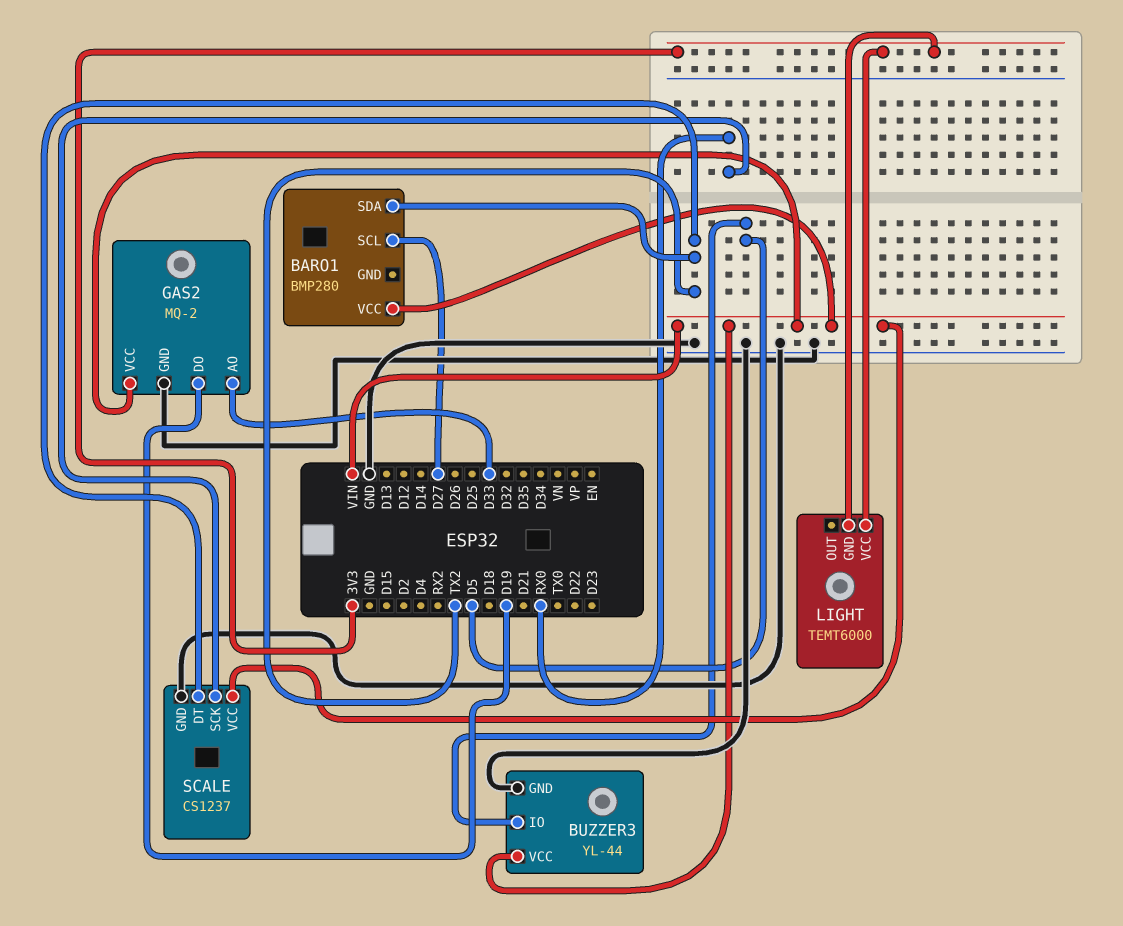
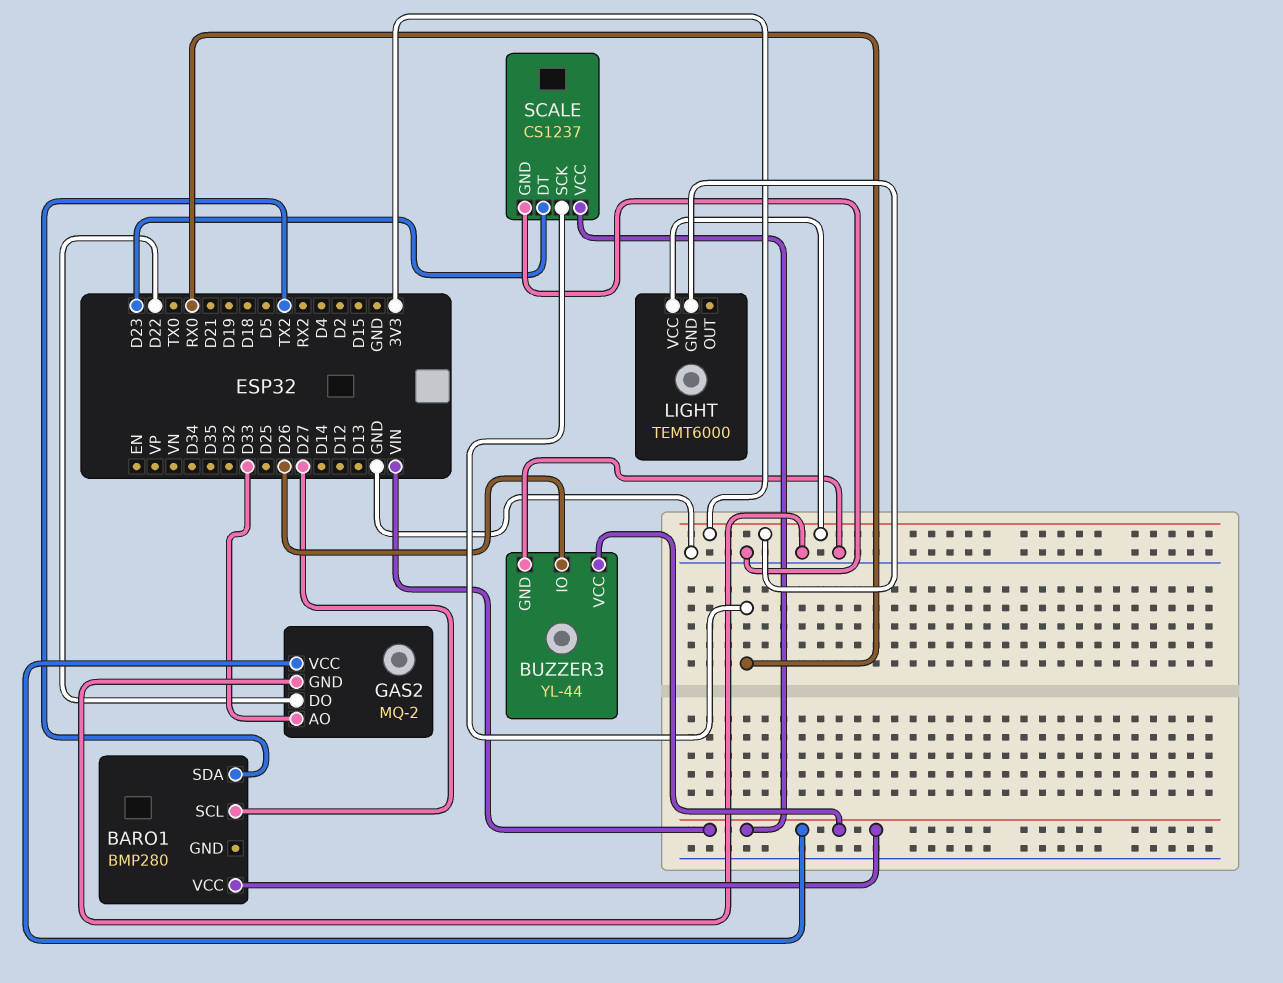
BUZZER3 pin IO: D5 -> D26
GAS2 pin DO: D19 -> D22
SCALE pin DT: TX2 -> D23

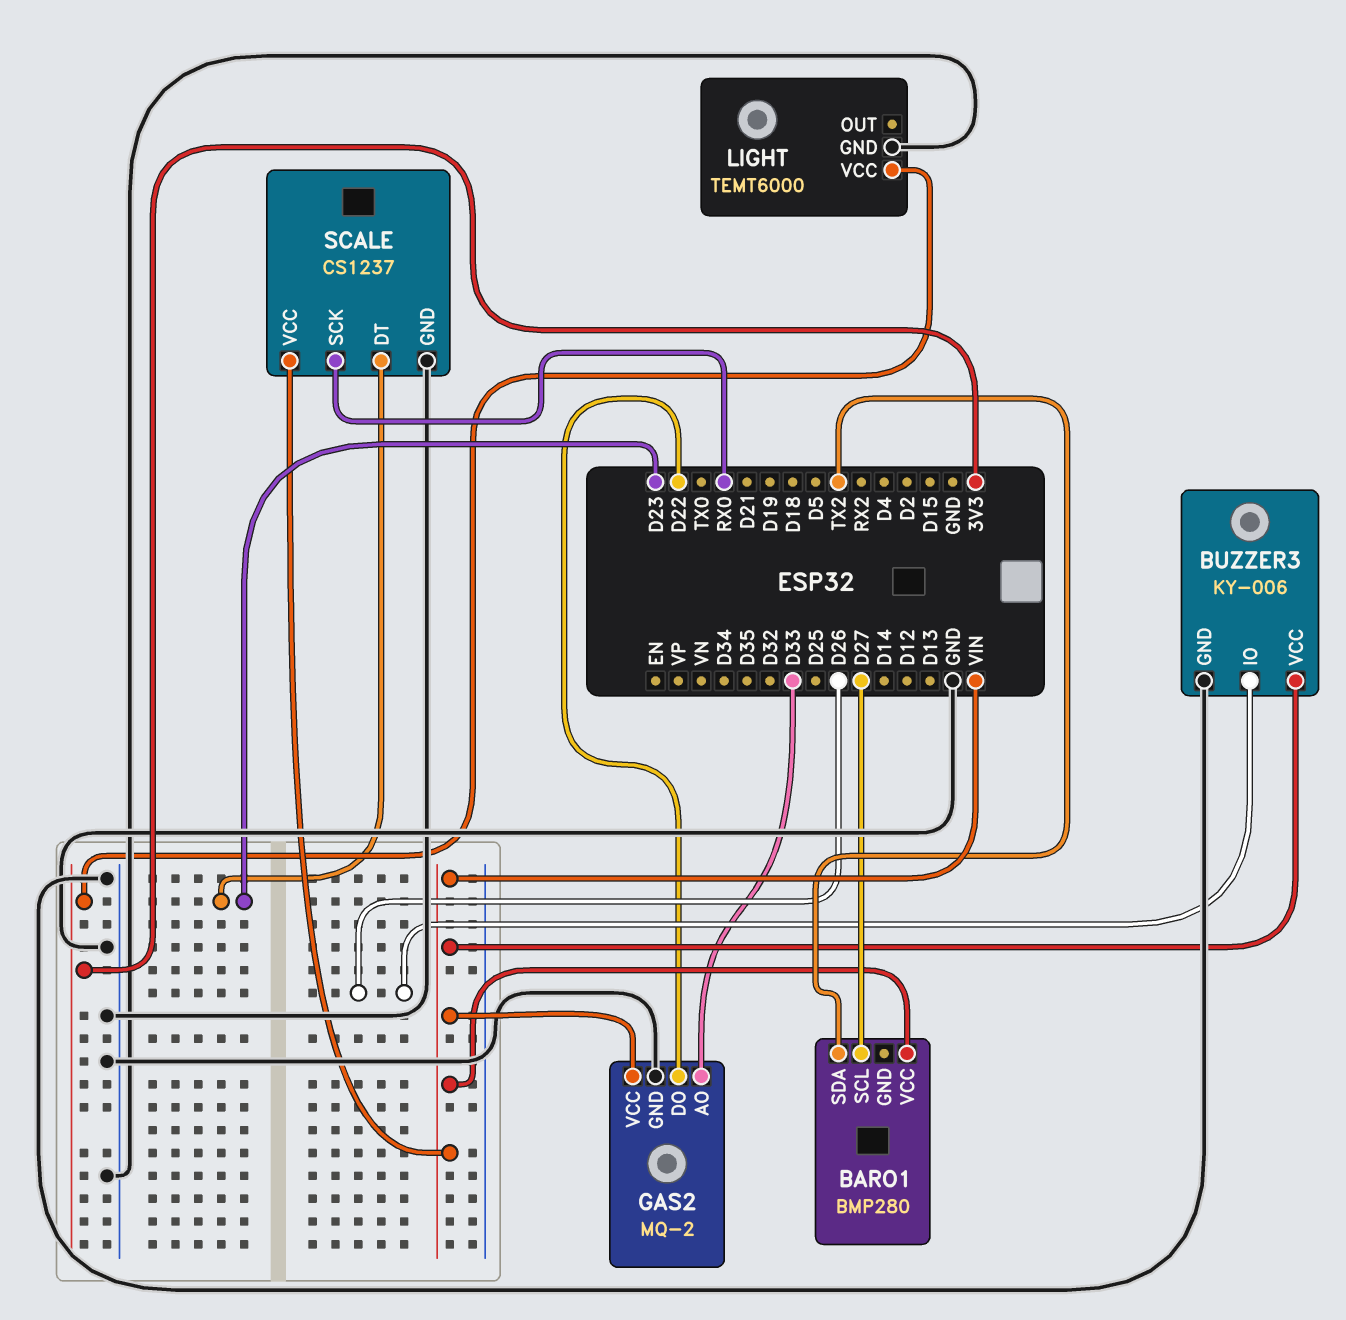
BUZZER3: YL-44 -> KY-006
LIGHT pin GND: 3V3 -> GND

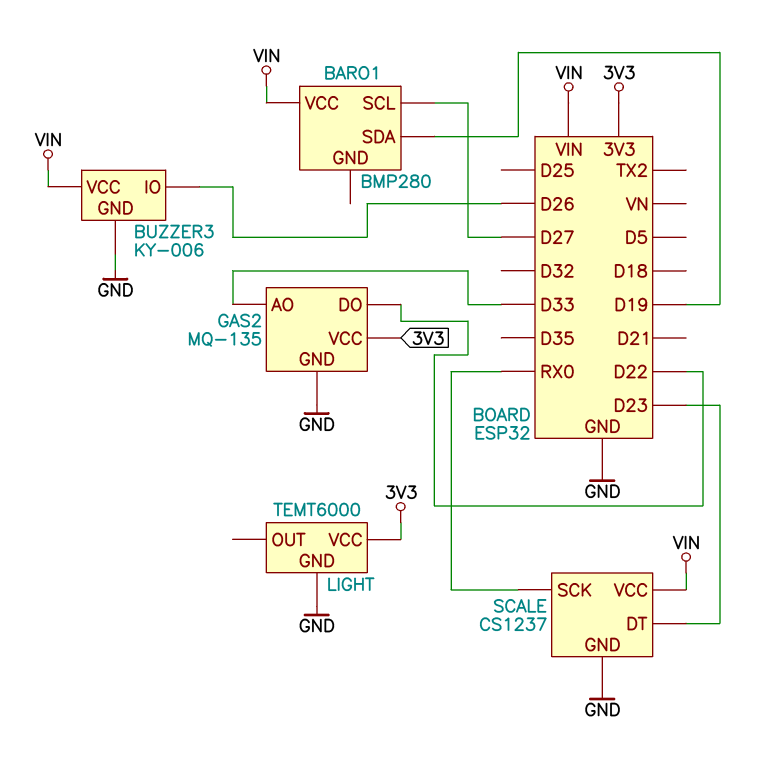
BARO1 pin SDA: TX2 -> D19
GAS2: MQ-2 -> MQ-135
GAS2 pin VCC: VIN -> 3V3

